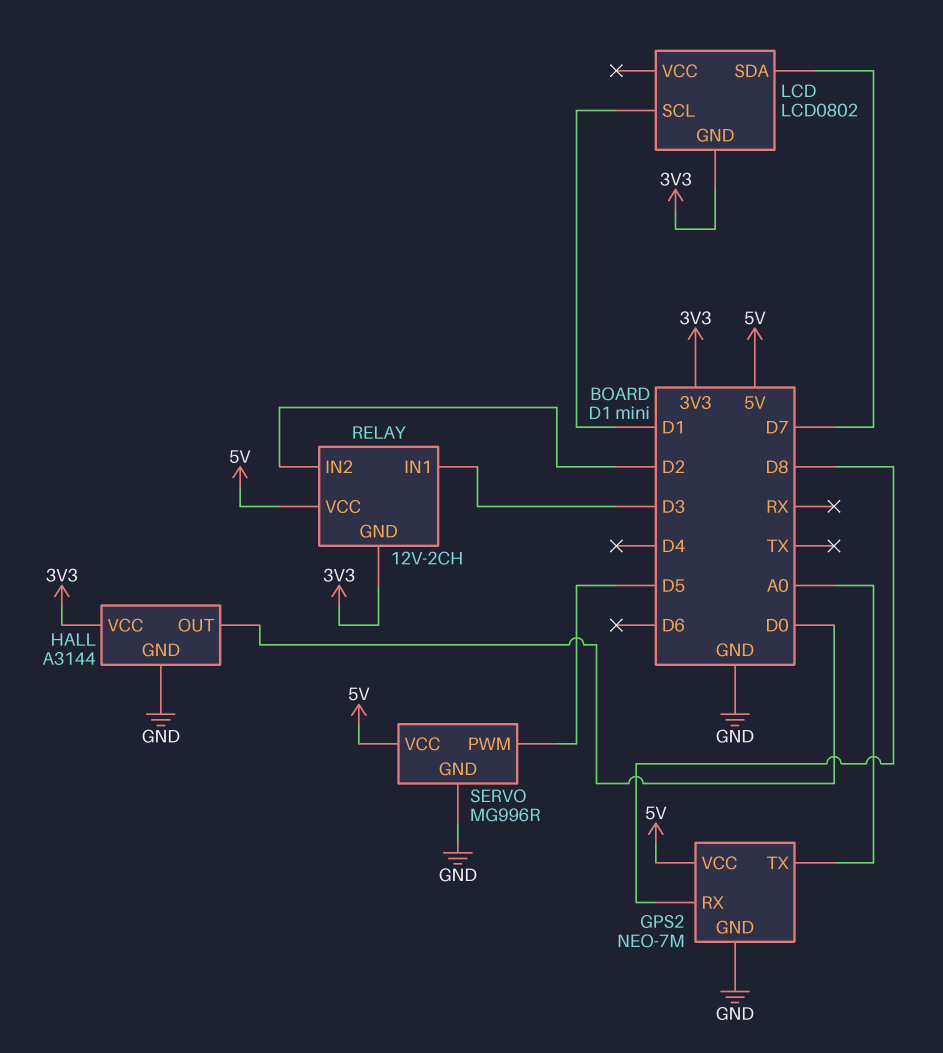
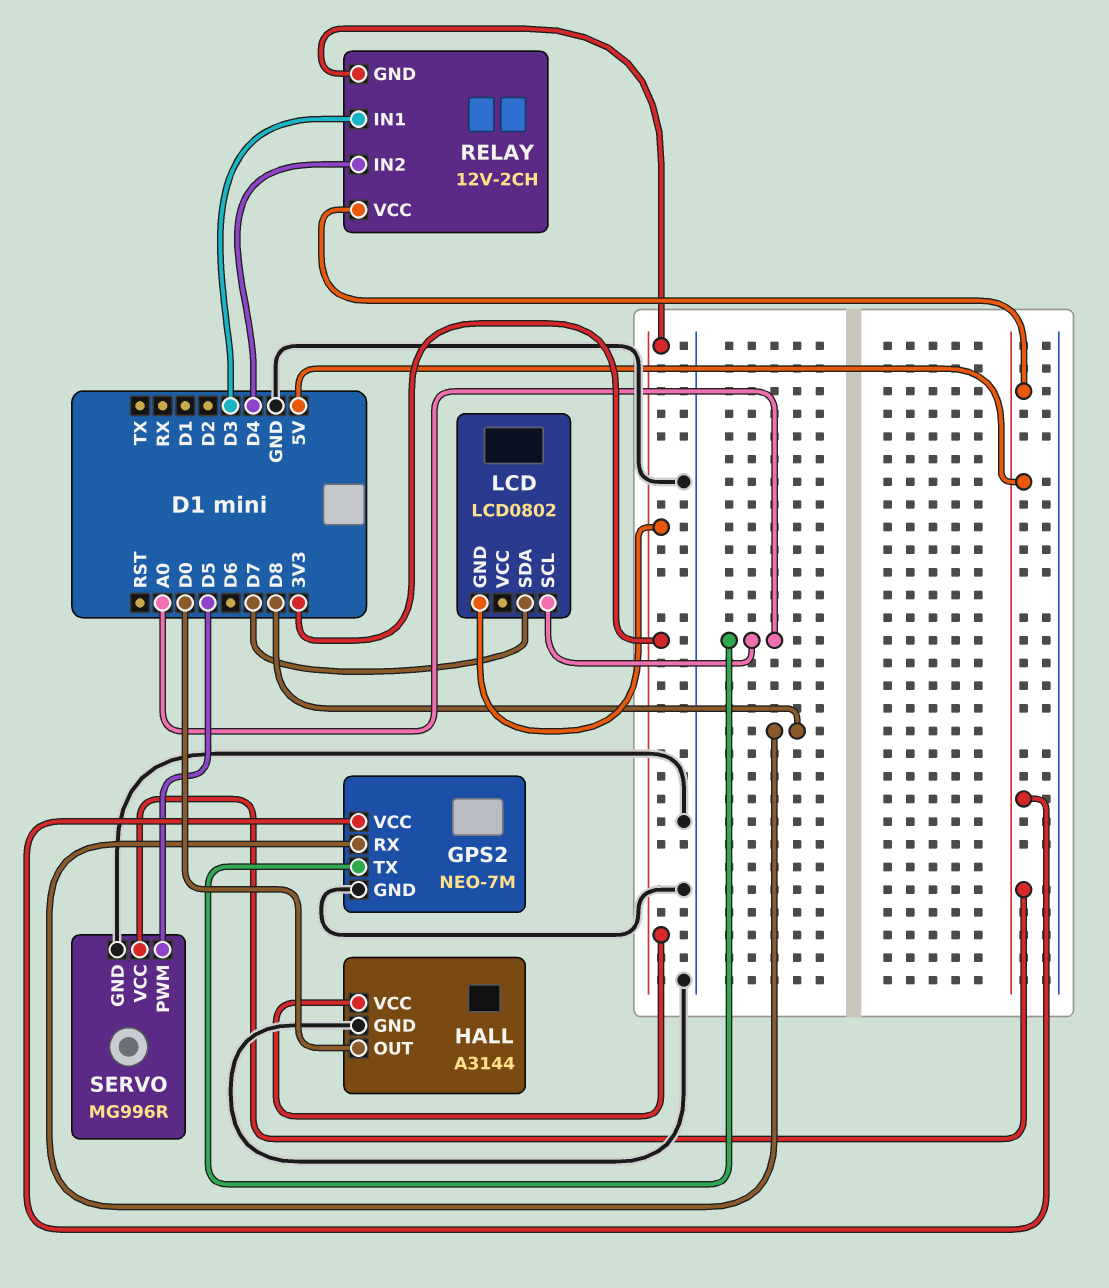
LCD pin SCL: D1 -> A0
RELAY pin IN2: D2 -> D4

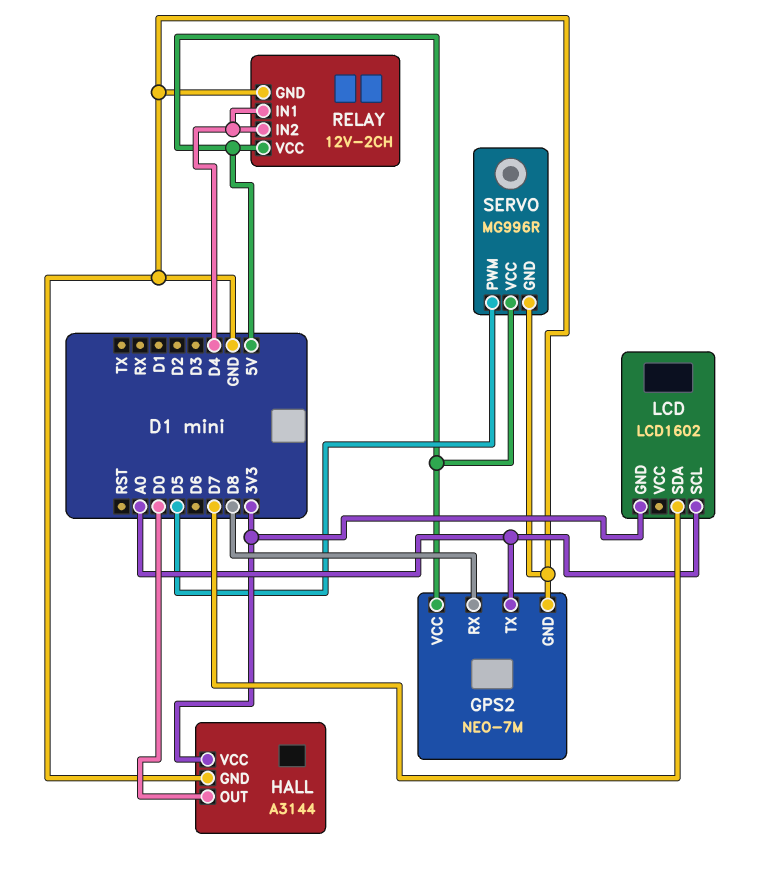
LCD: LCD0802 -> LCD1602
RELAY pin GND: 3V3 -> GND
RELAY pin IN1: D3 -> D4

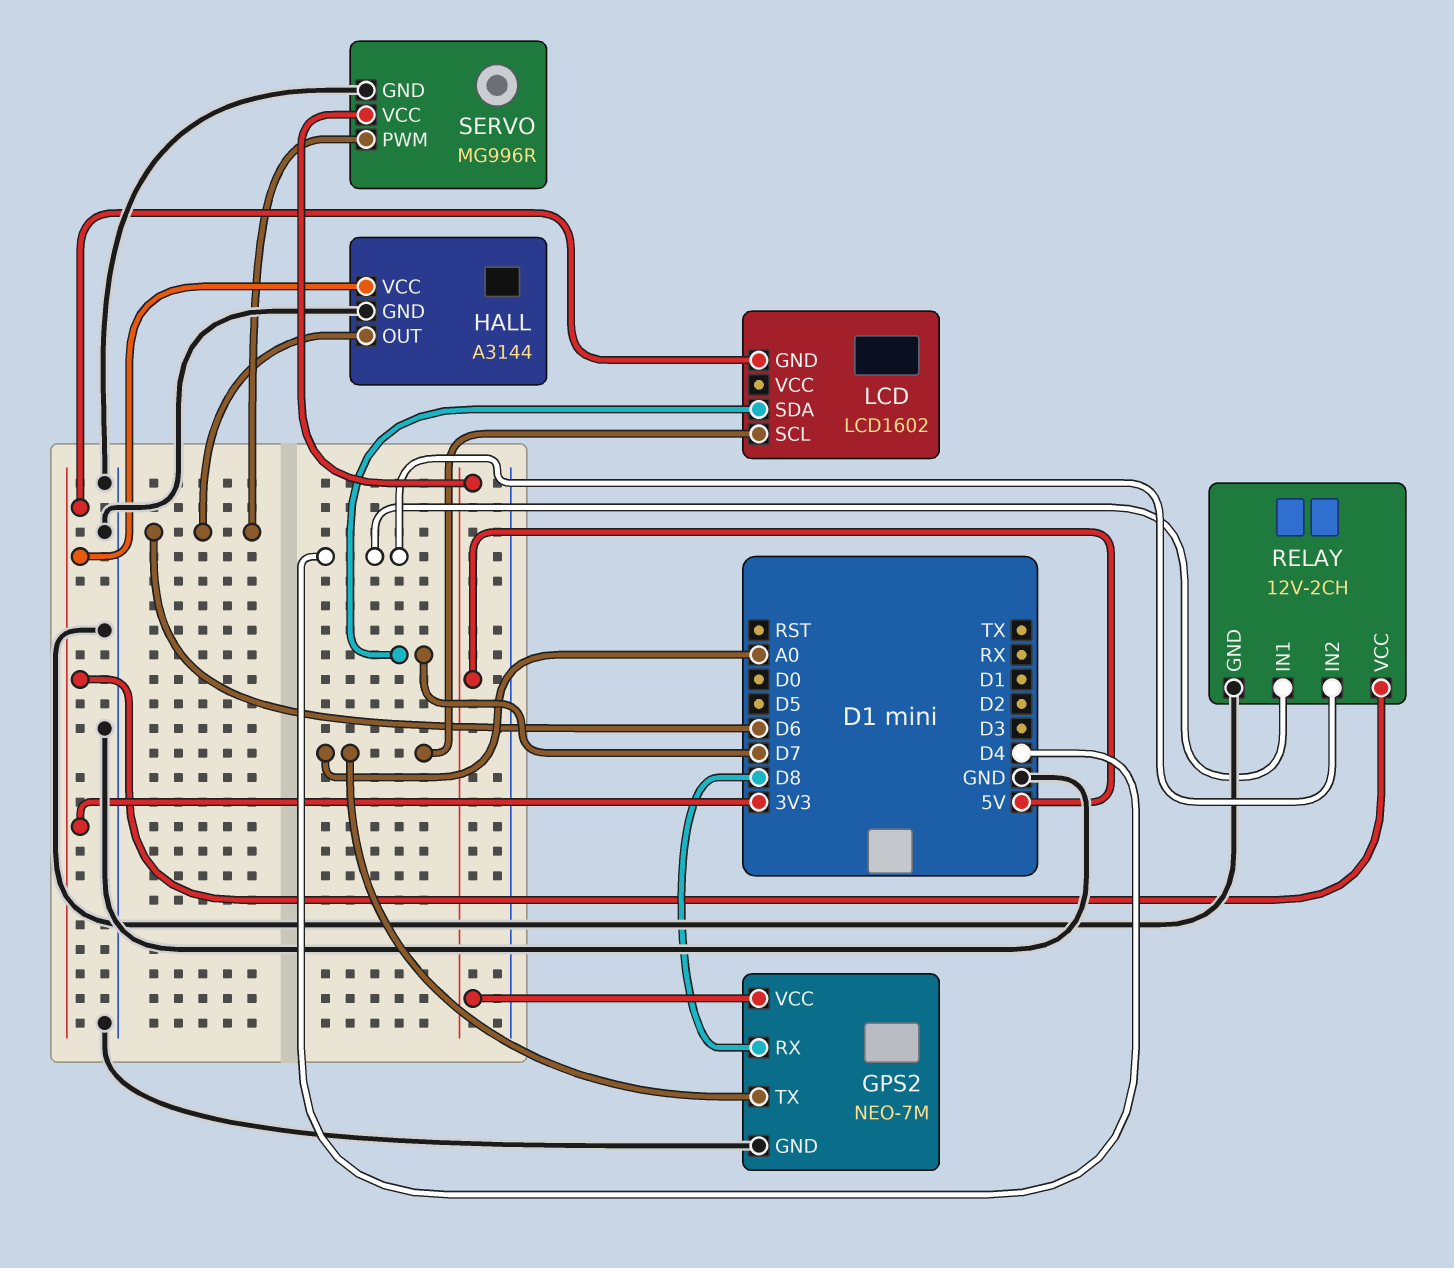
HALL pin OUT: D0 -> D6
RELAY pin VCC: 5V -> 3V3
SERVO pin PWM: D5 -> D6

